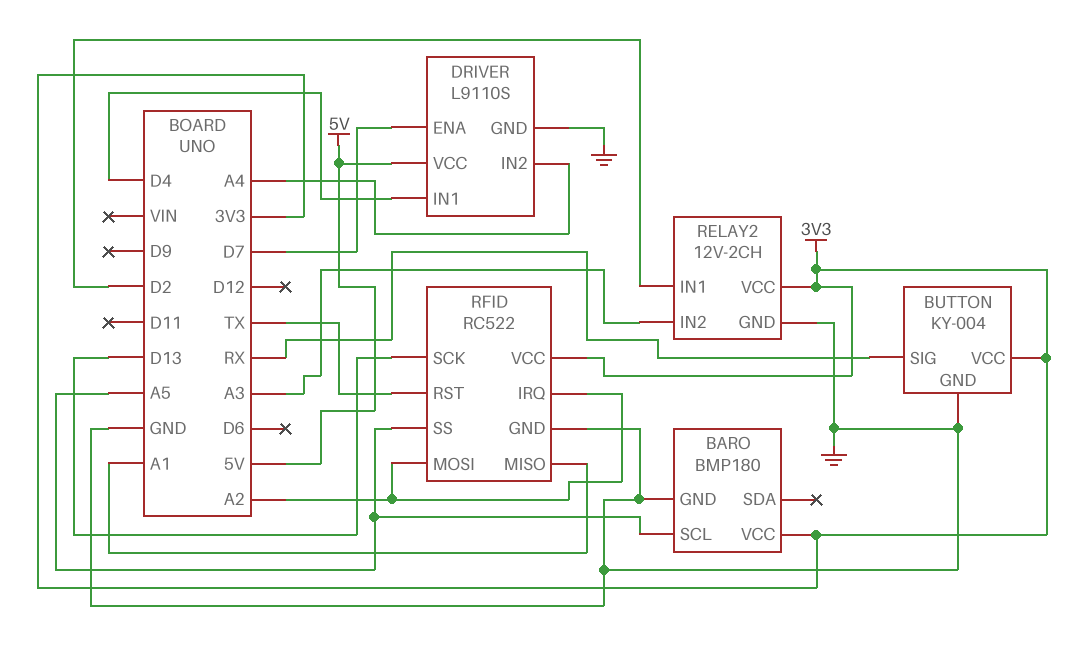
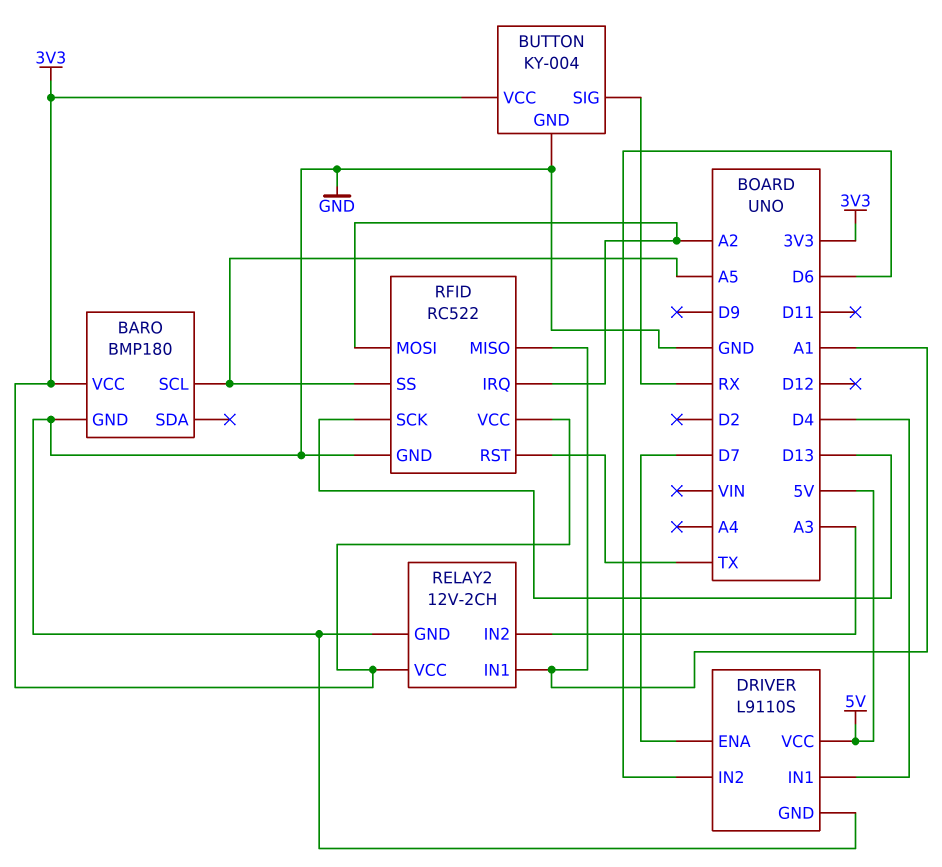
DRIVER pin IN2: A4 -> D6
RELAY2 pin IN1: D2 -> A1

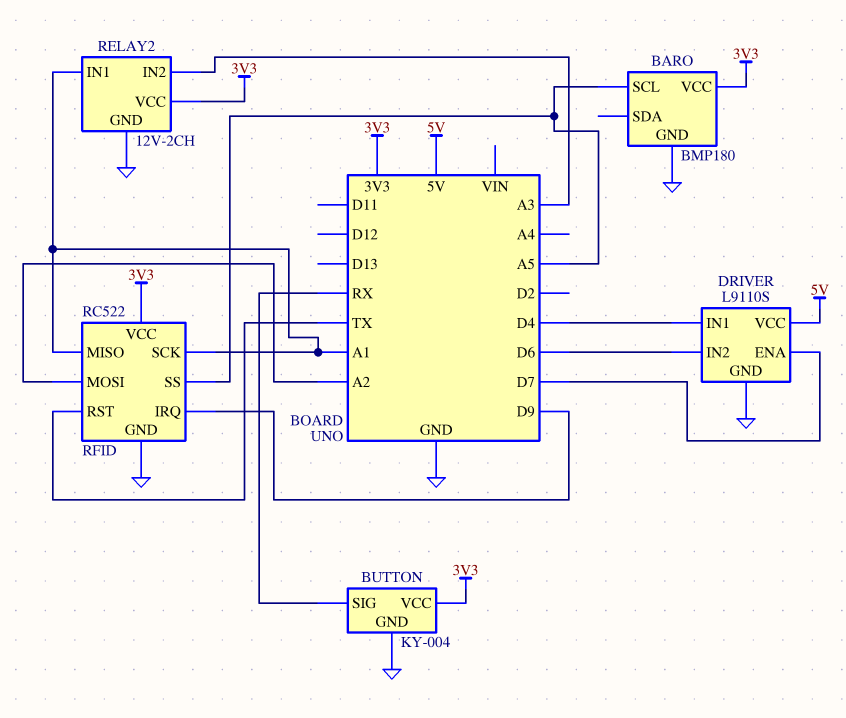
RFID pin IRQ: A2 -> D9
RFID pin SCK: D13 -> A1

